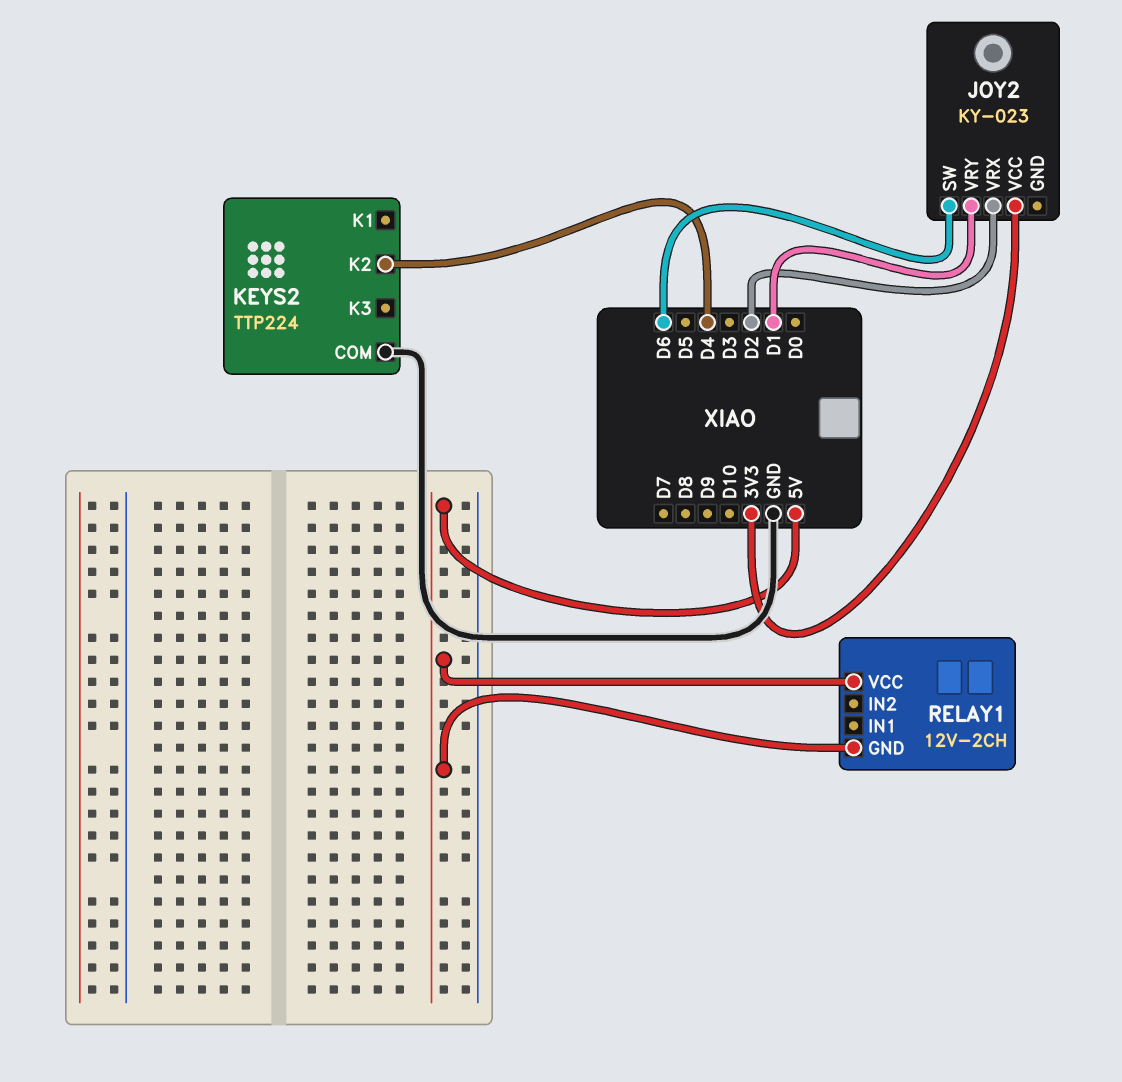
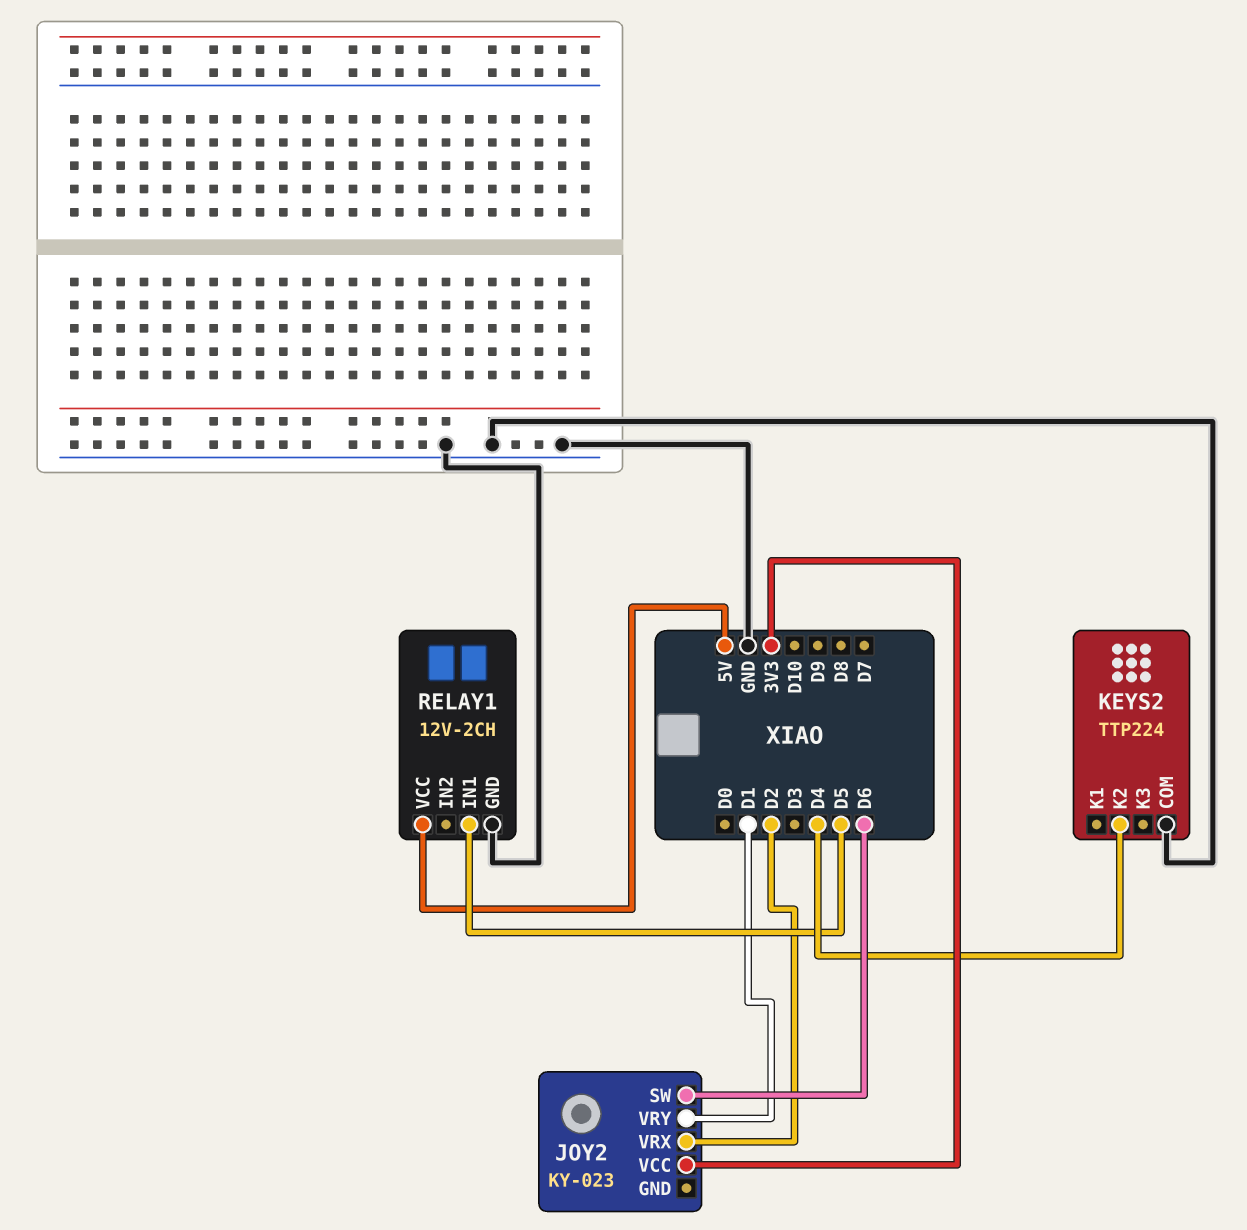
RELAY1 pin GND: 5V -> GND
RELAY1 pin IN1: none -> D5

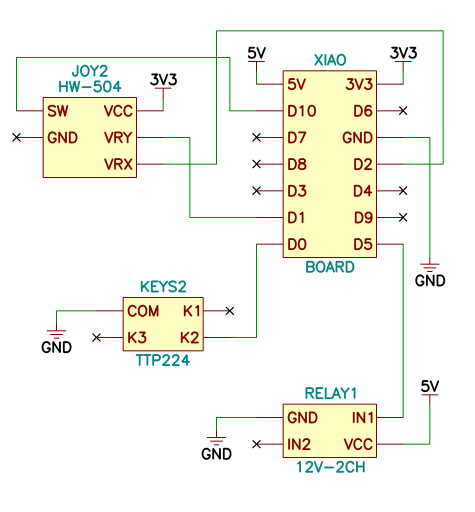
JOY2: KY-023 -> HW-504
JOY2 pin SW: D6 -> D10
KEYS2 pin K2: D4 -> D0

